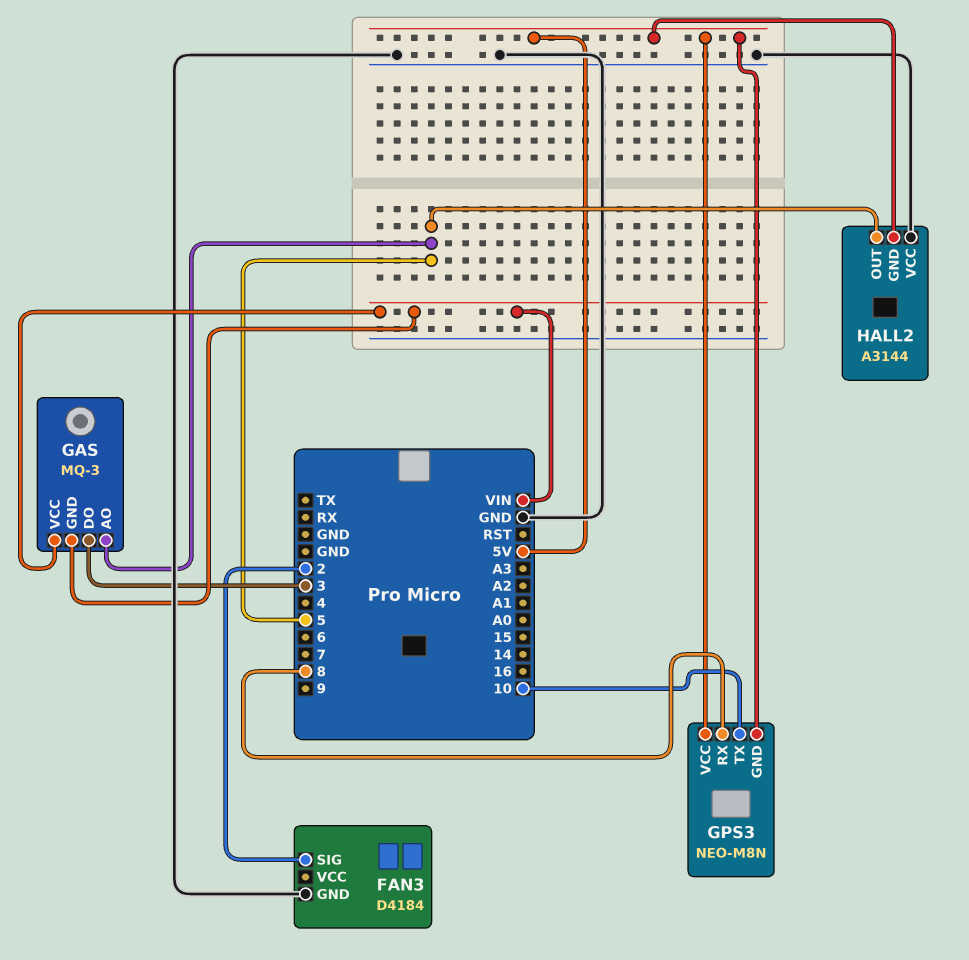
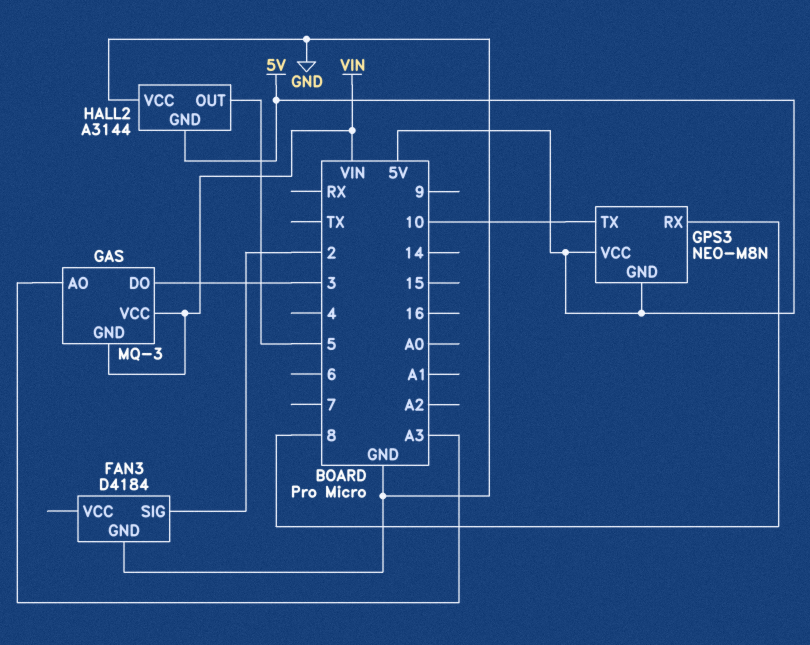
GAS pin AO: 5 -> A3

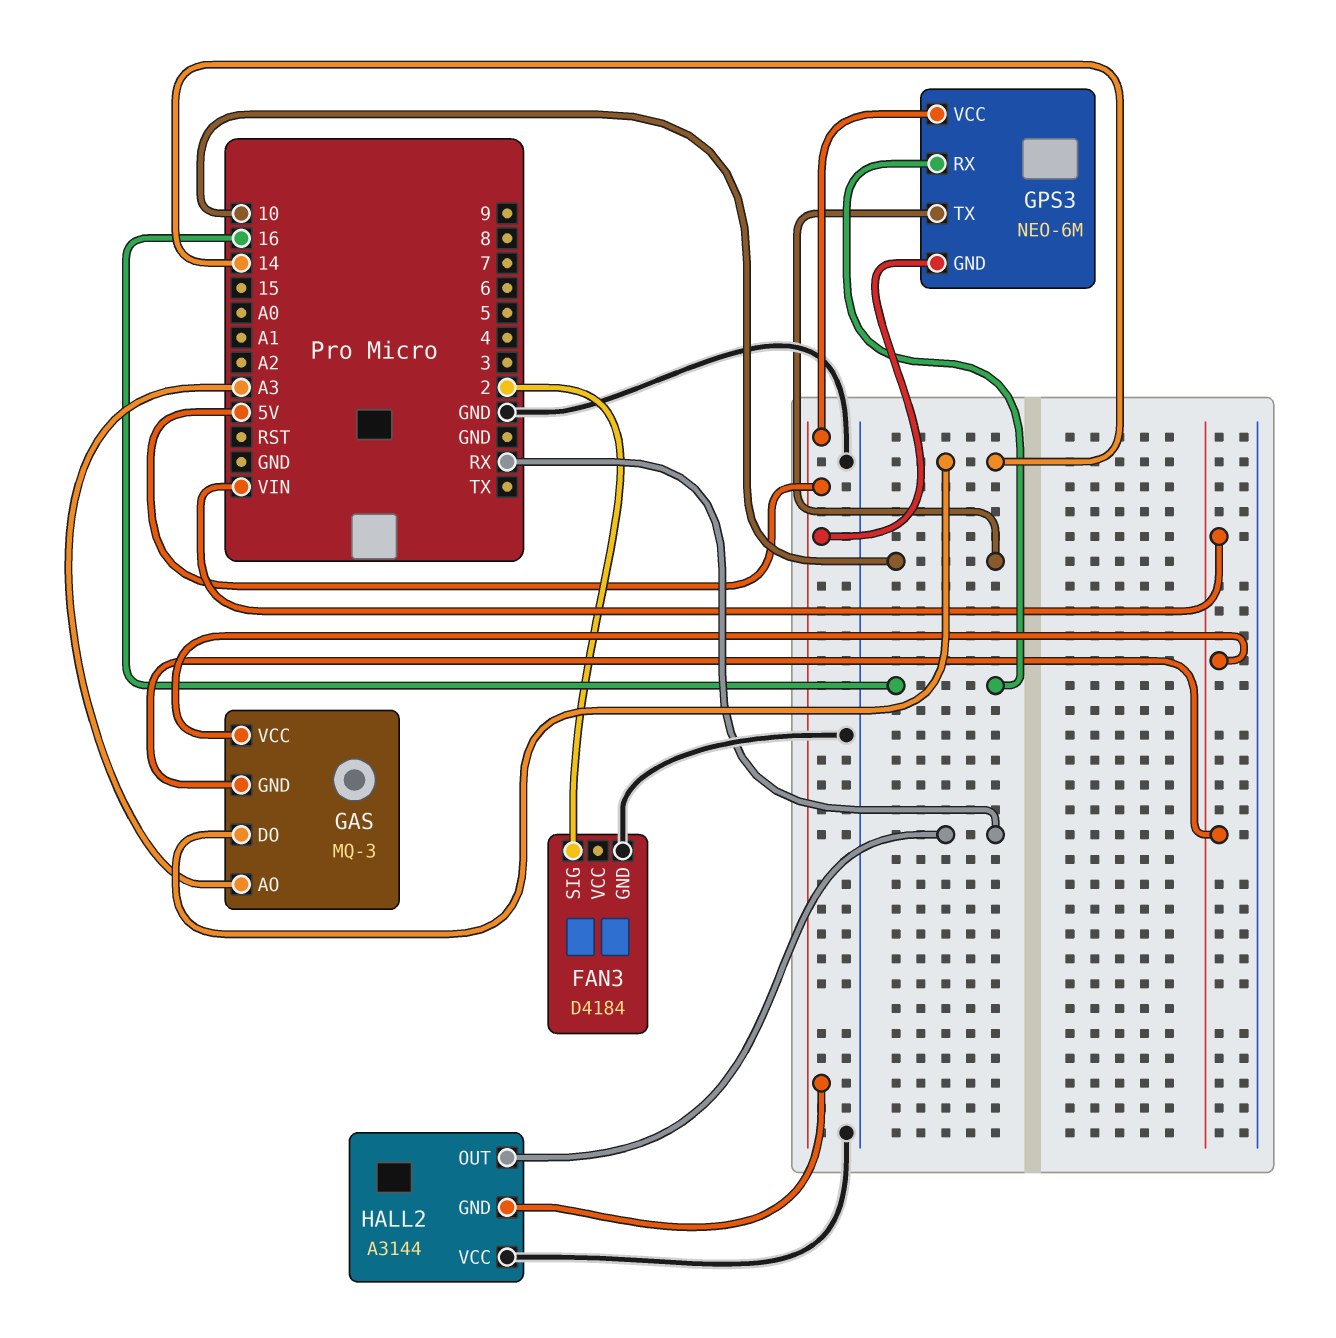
GAS pin DO: 3 -> 14
GPS3: NEO-M8N -> NEO-6M
GPS3 pin RX: 8 -> 16
HALL2 pin OUT: 5 -> RX

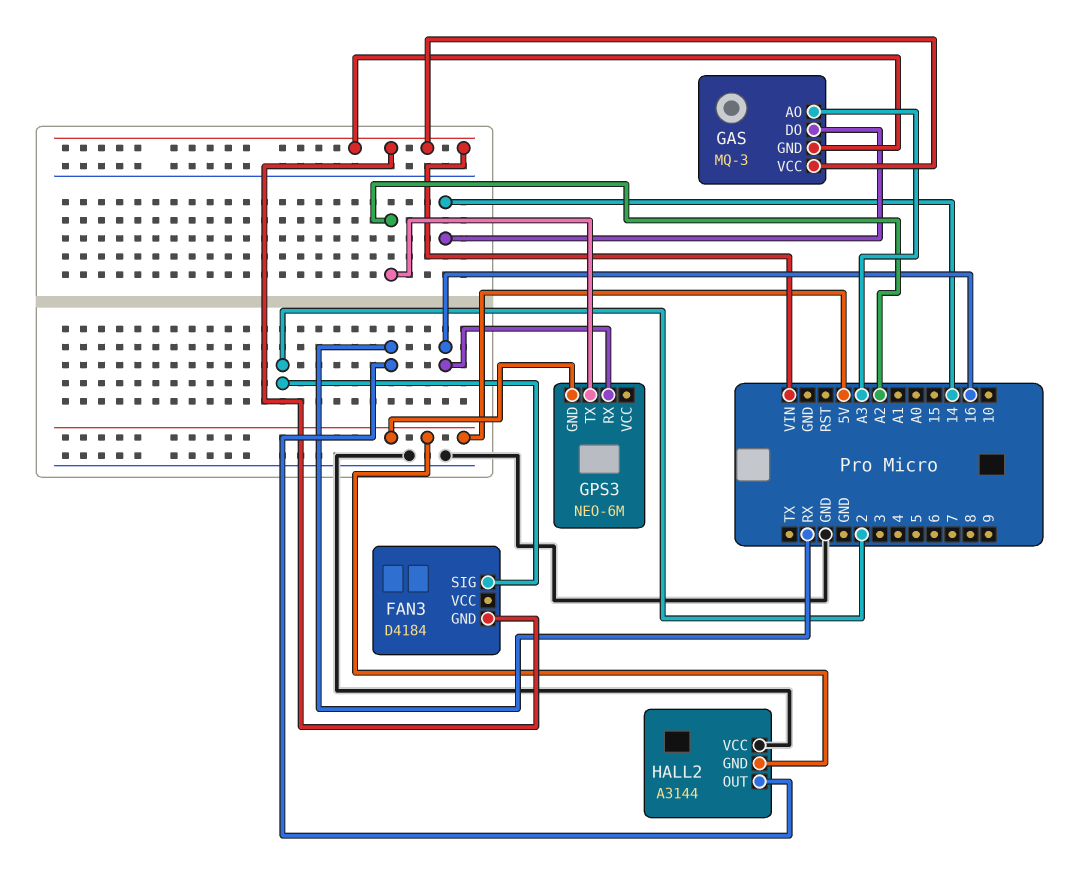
FAN3 pin GND: GND -> VIN
GPS3 pin TX: 10 -> A2
GPS3 pin VCC: 5V -> none

